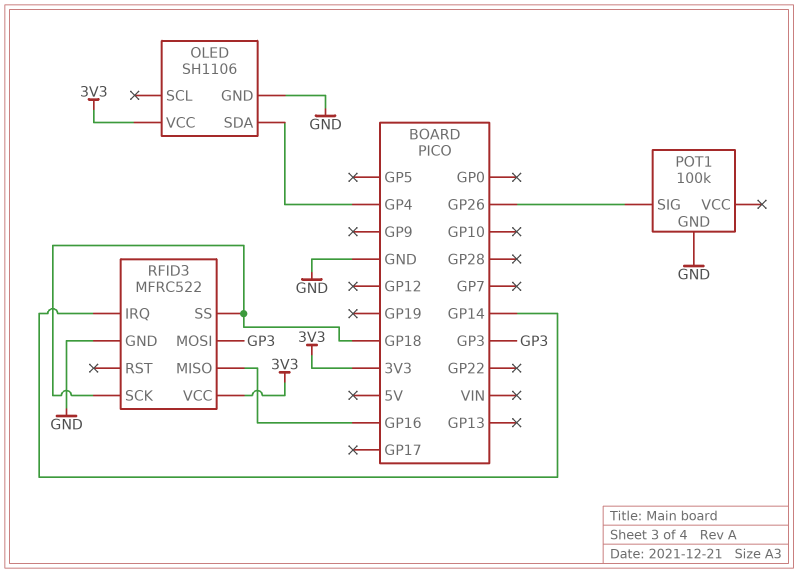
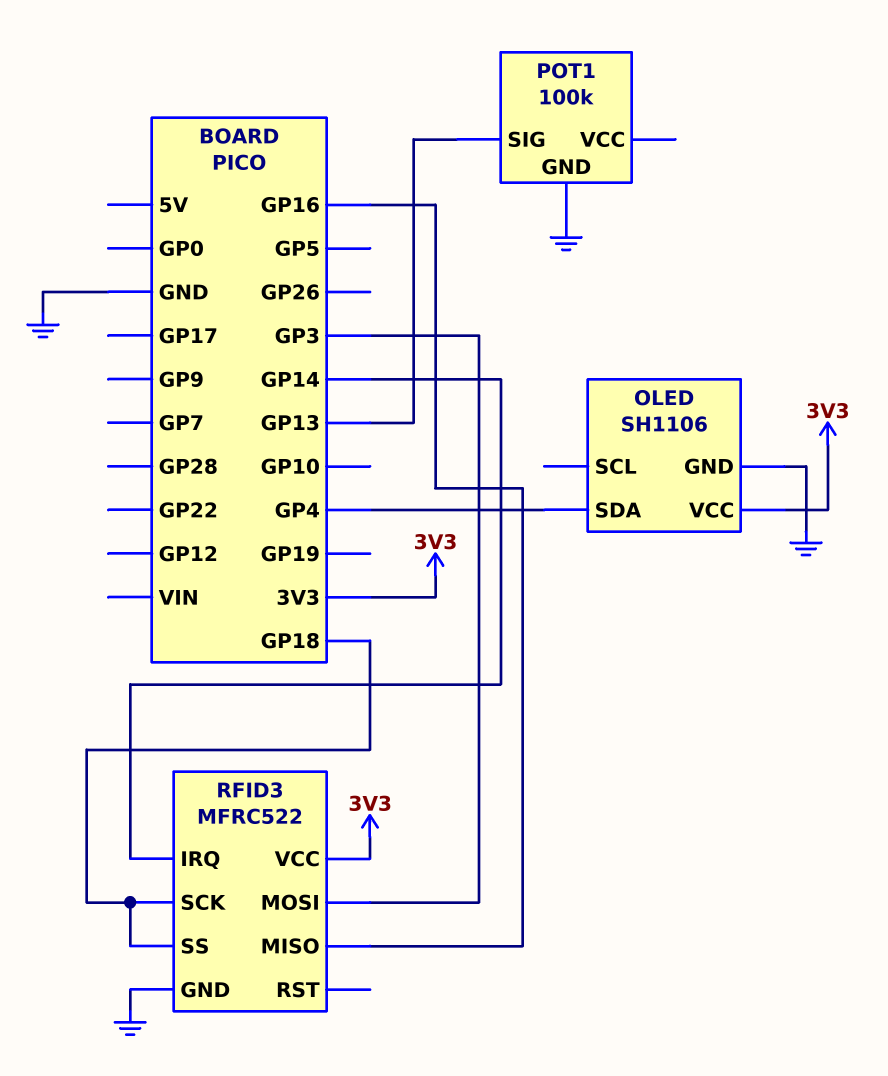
POT1 pin SIG: GP26 -> GP13

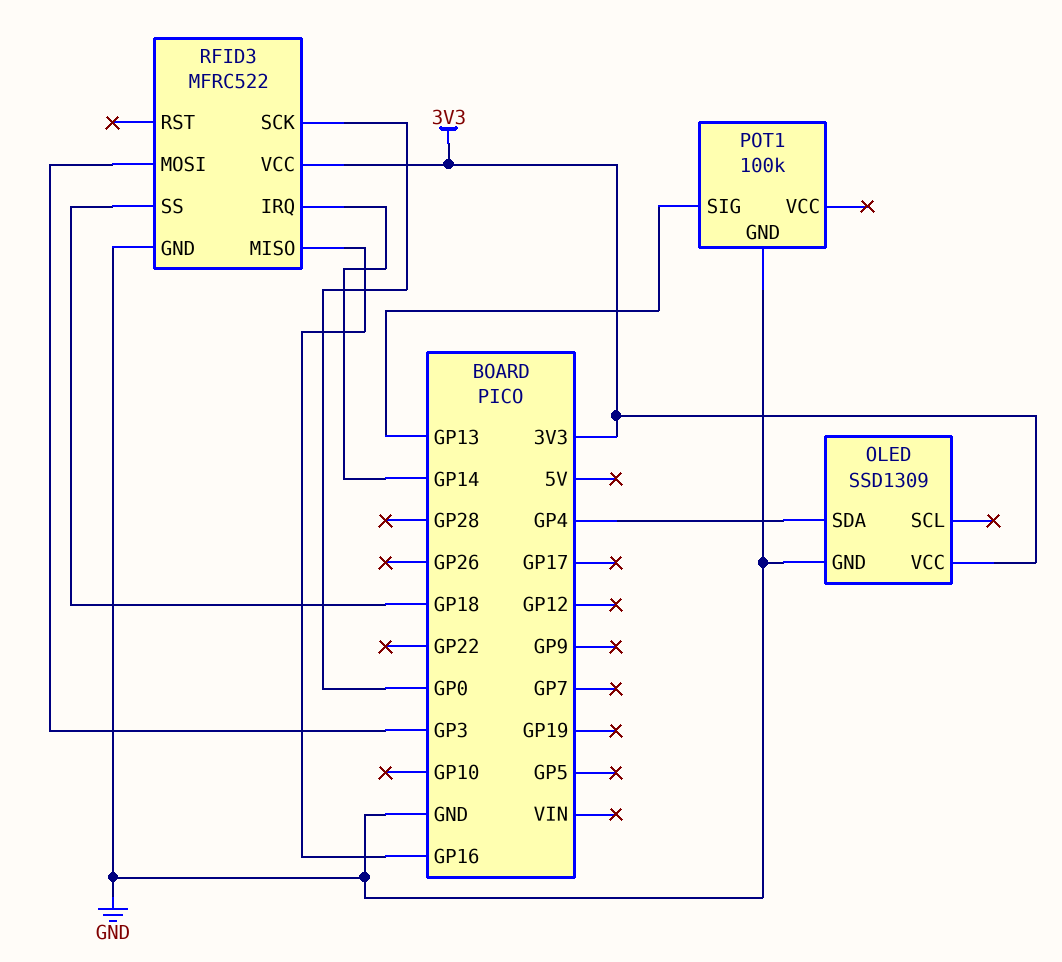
OLED: SH1106 -> SSD1309
RFID3 pin SCK: GP18 -> GP0

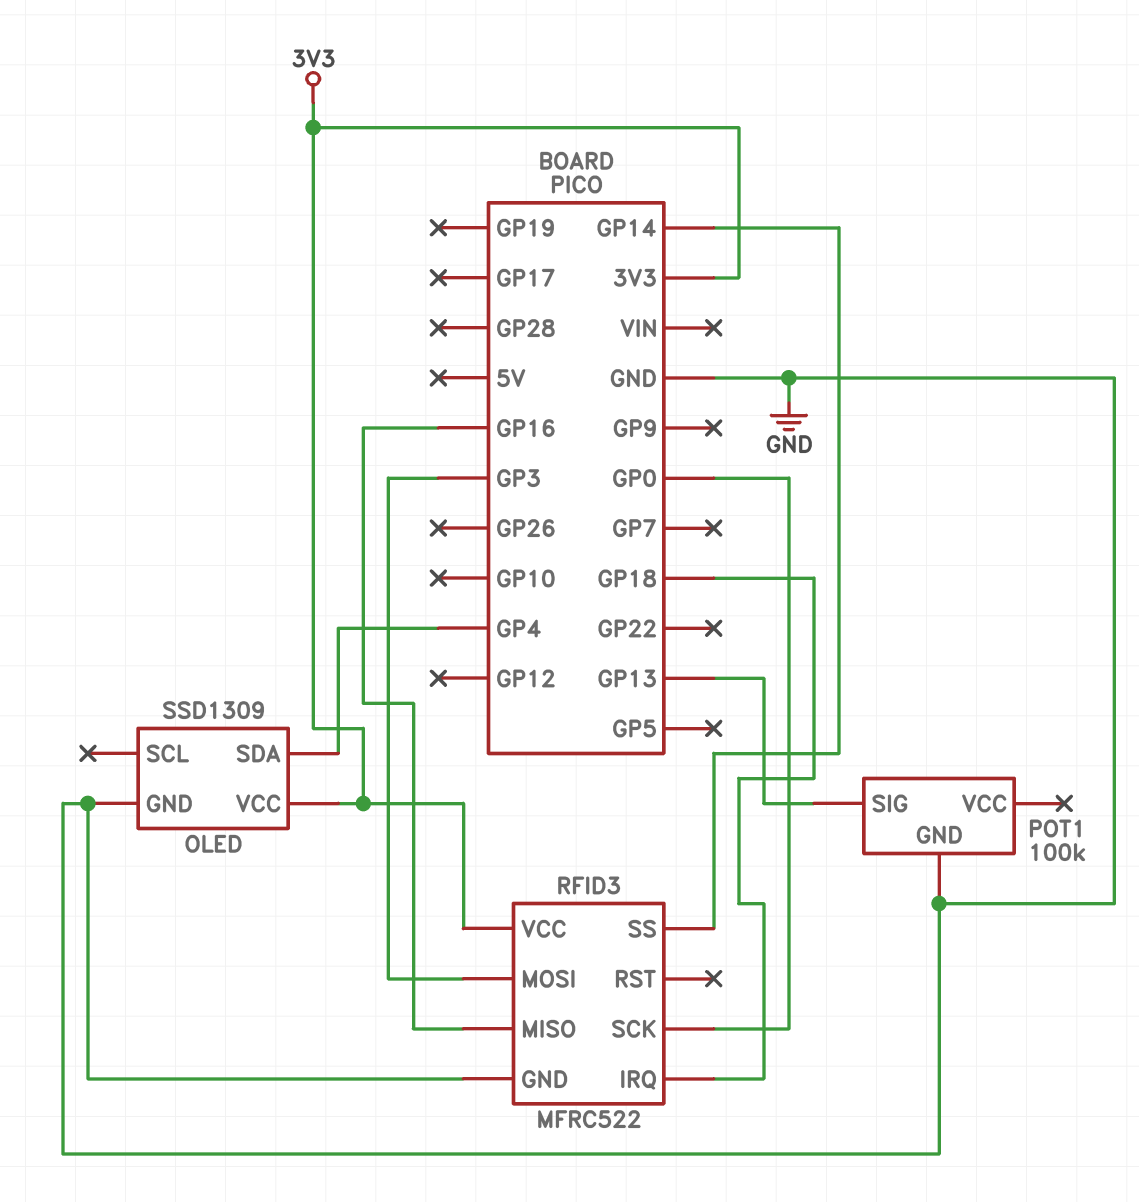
RFID3 pin IRQ: GP14 -> GP18
RFID3 pin SS: GP18 -> GP14

